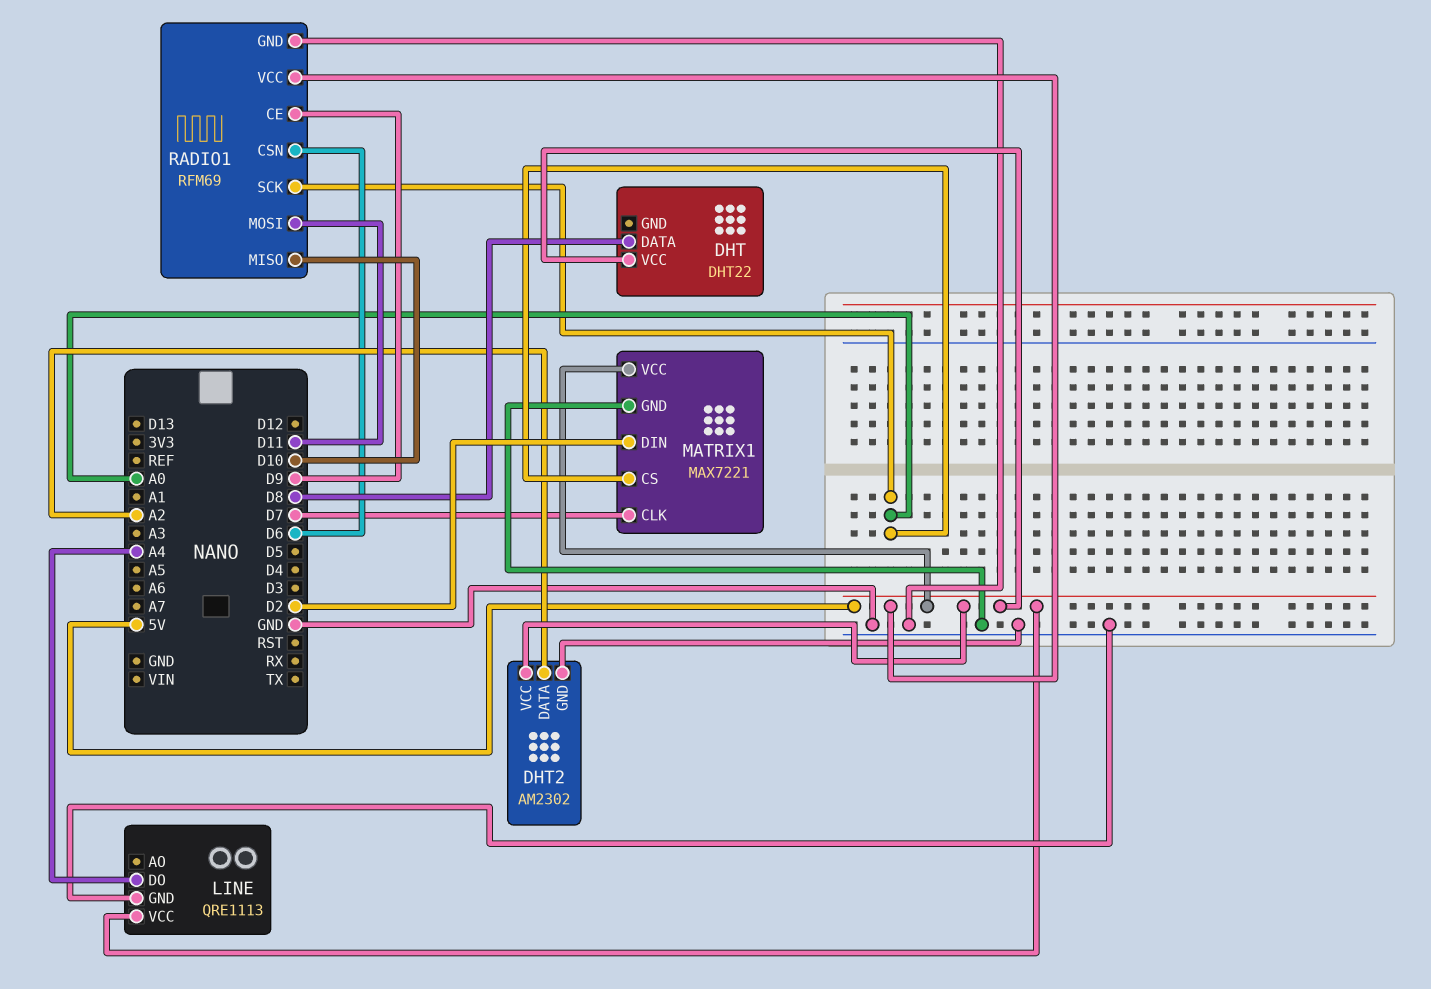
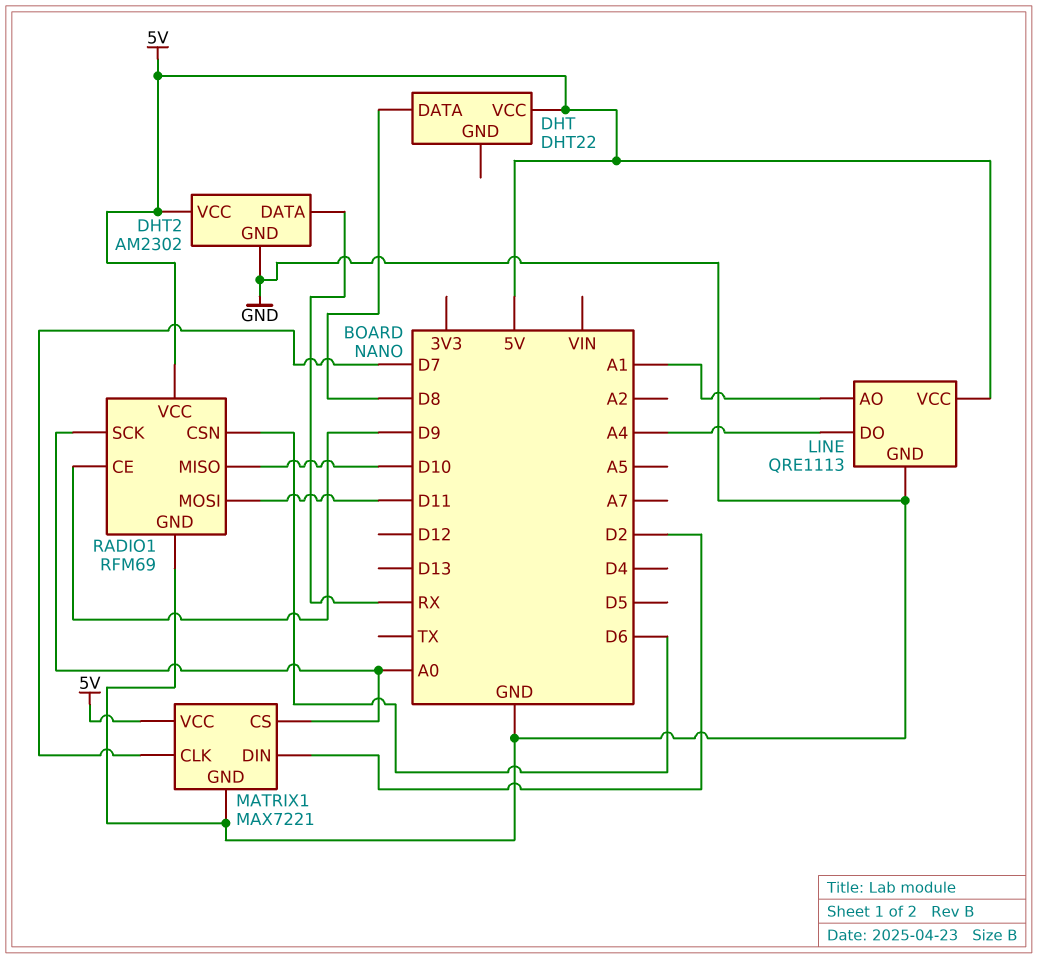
DHT2 pin DATA: A2 -> RX
LINE pin AO: none -> A1

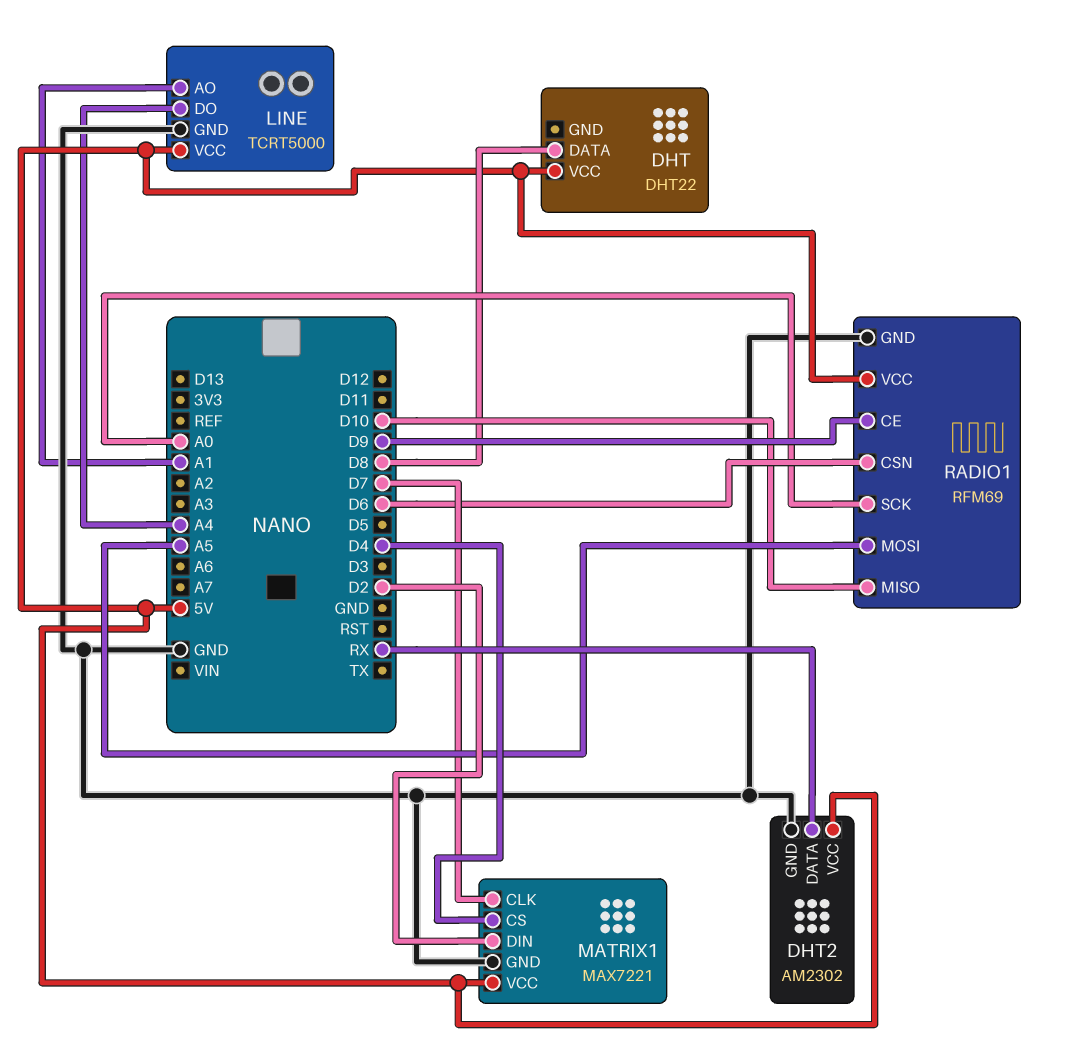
LINE: QRE1113 -> TCRT5000
MATRIX1 pin CS: A0 -> D4
RADIO1 pin MOSI: D11 -> A5

